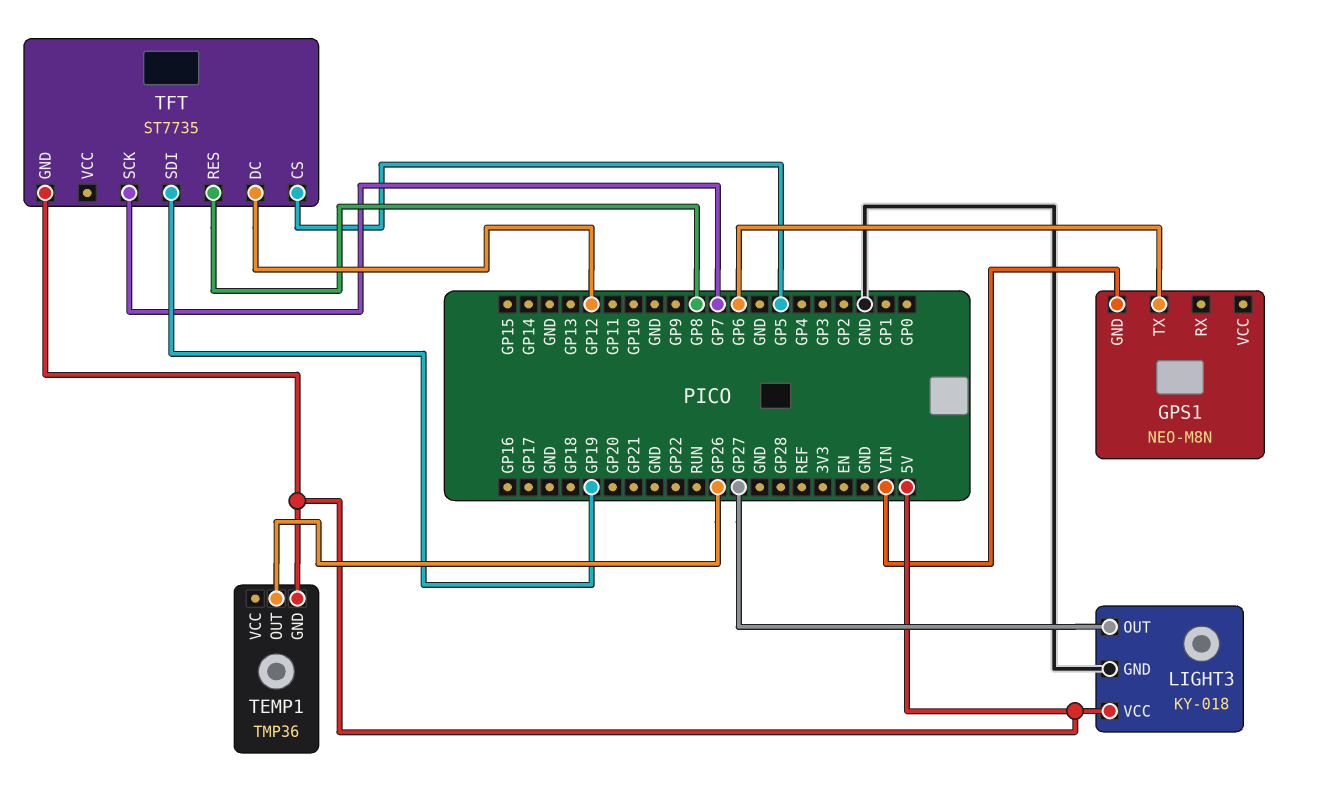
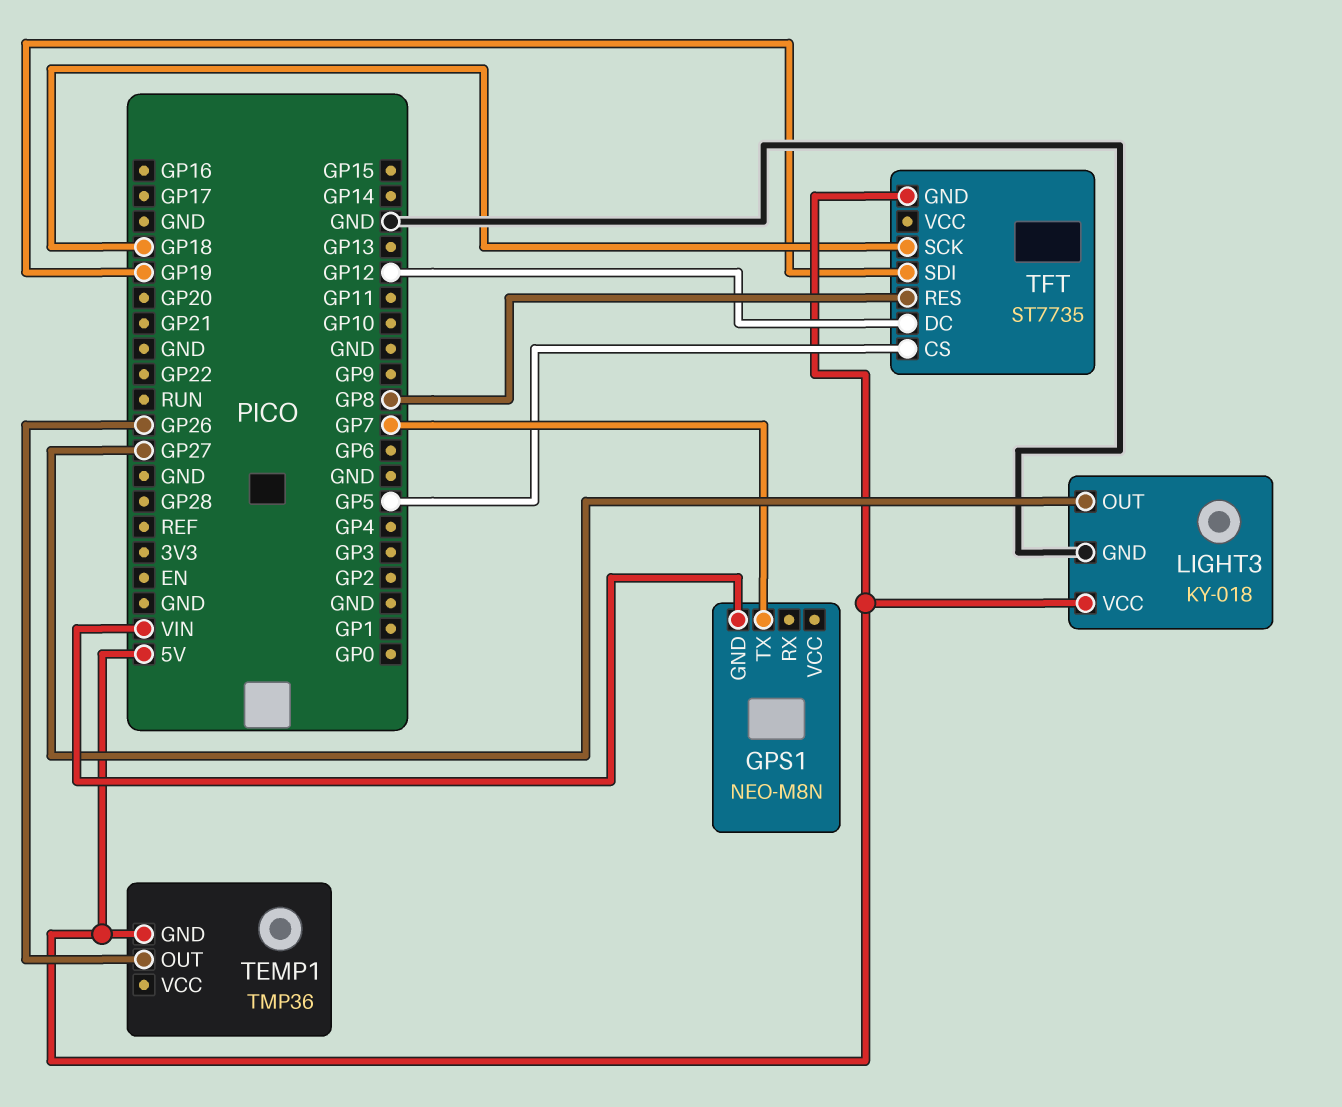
GPS1 pin TX: GP6 -> GP7
TFT pin SCK: GP7 -> GP18

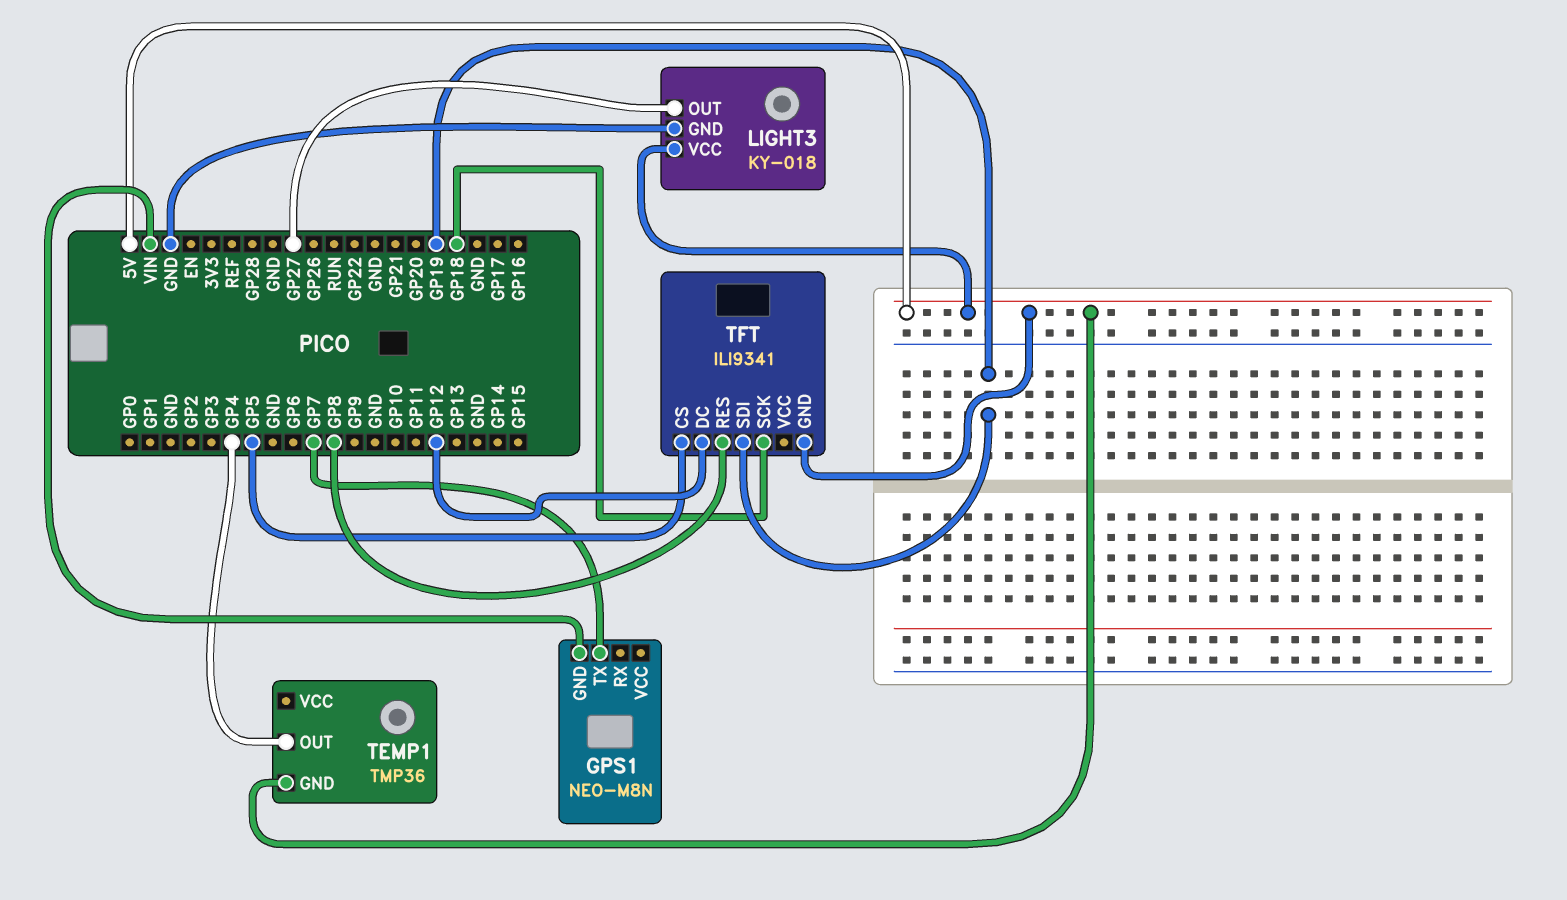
TEMP1 pin OUT: GP26 -> GP4
TFT: ST7735 -> ILI9341

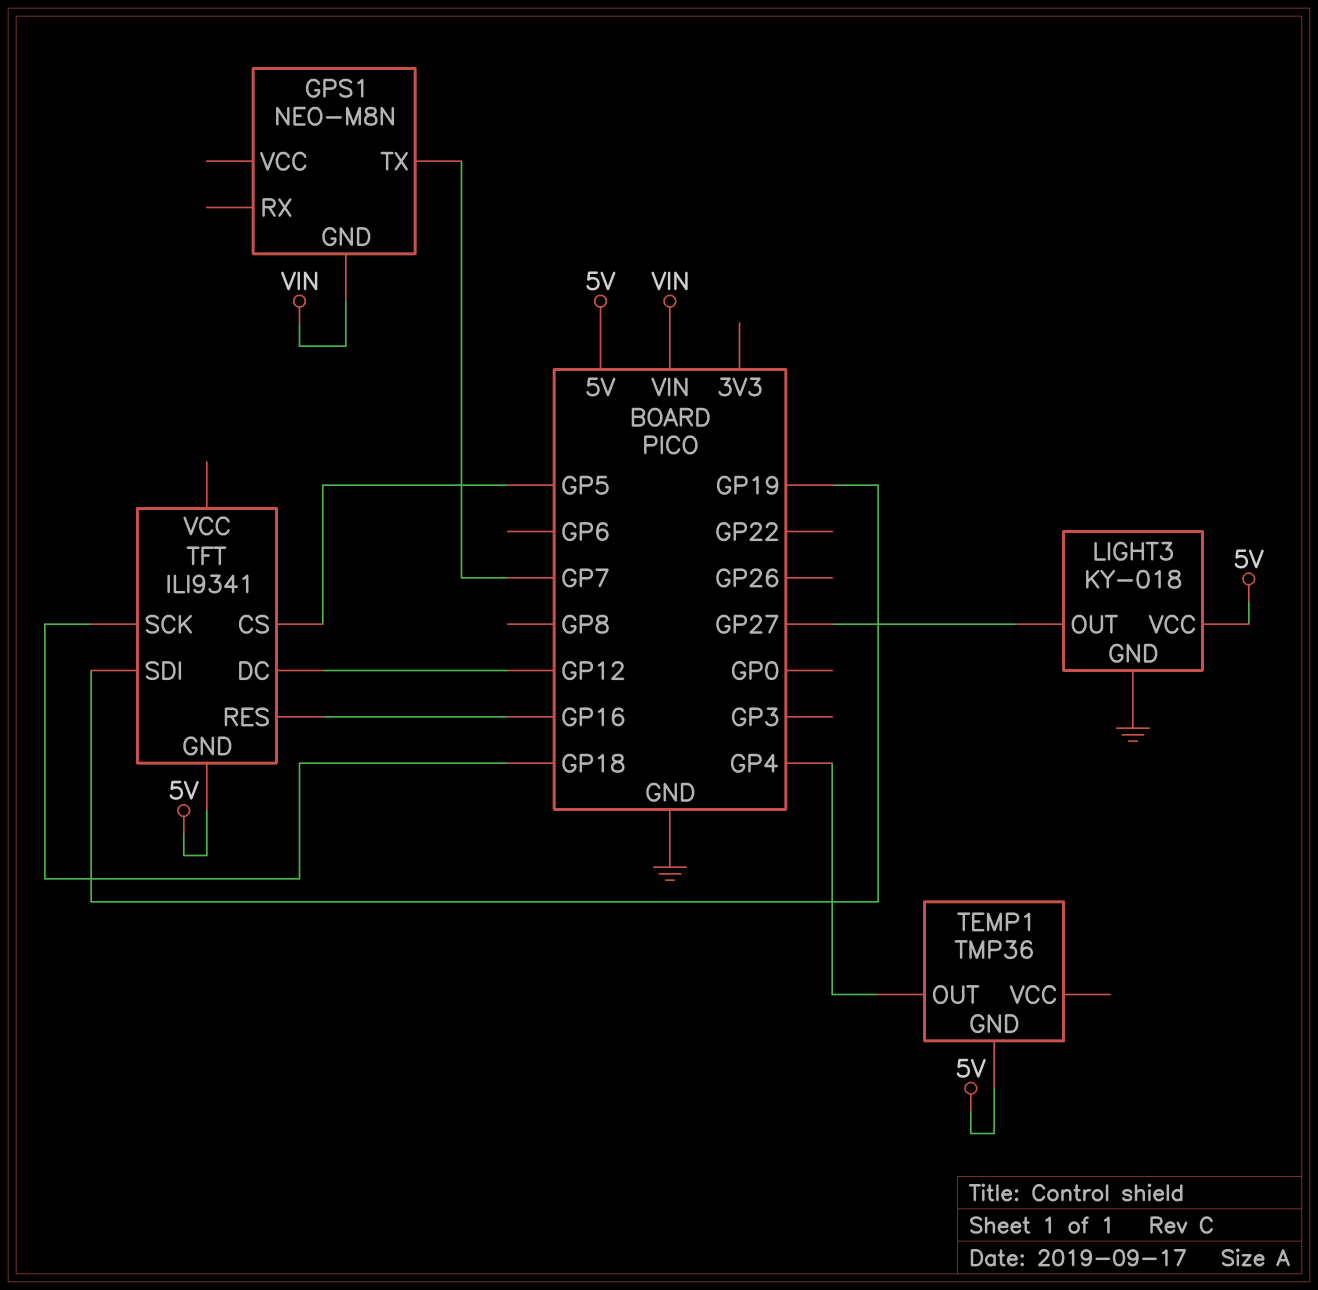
TFT pin RES: GP8 -> GP16

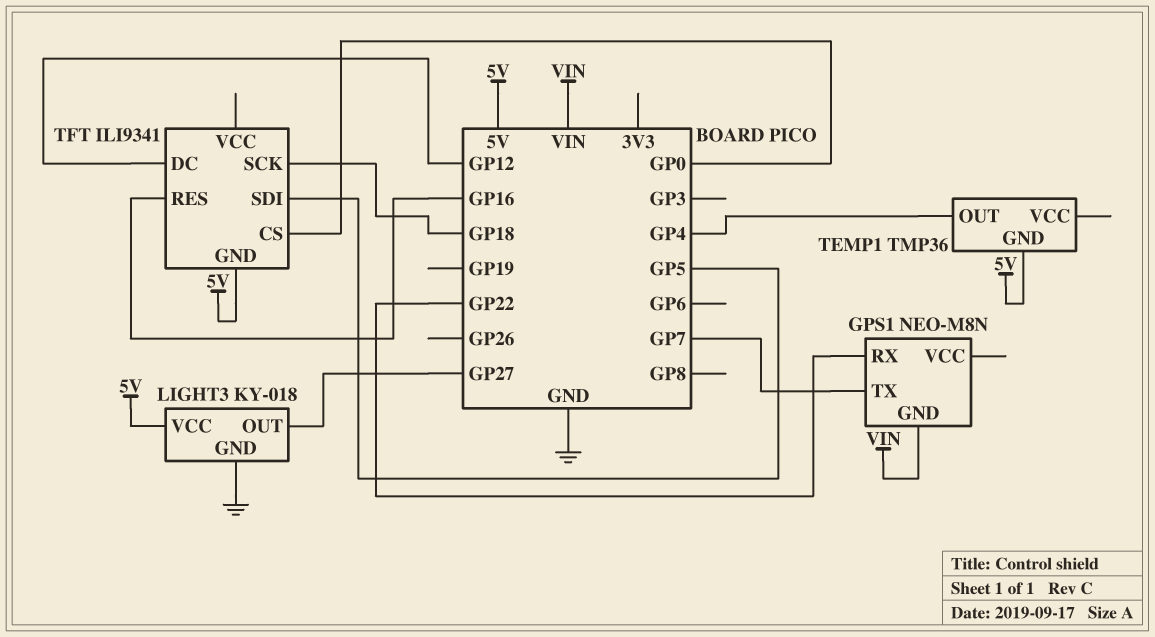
GPS1 pin RX: none -> GP22
TFT pin CS: GP5 -> GP0
TFT pin SDI: GP19 -> GP5

